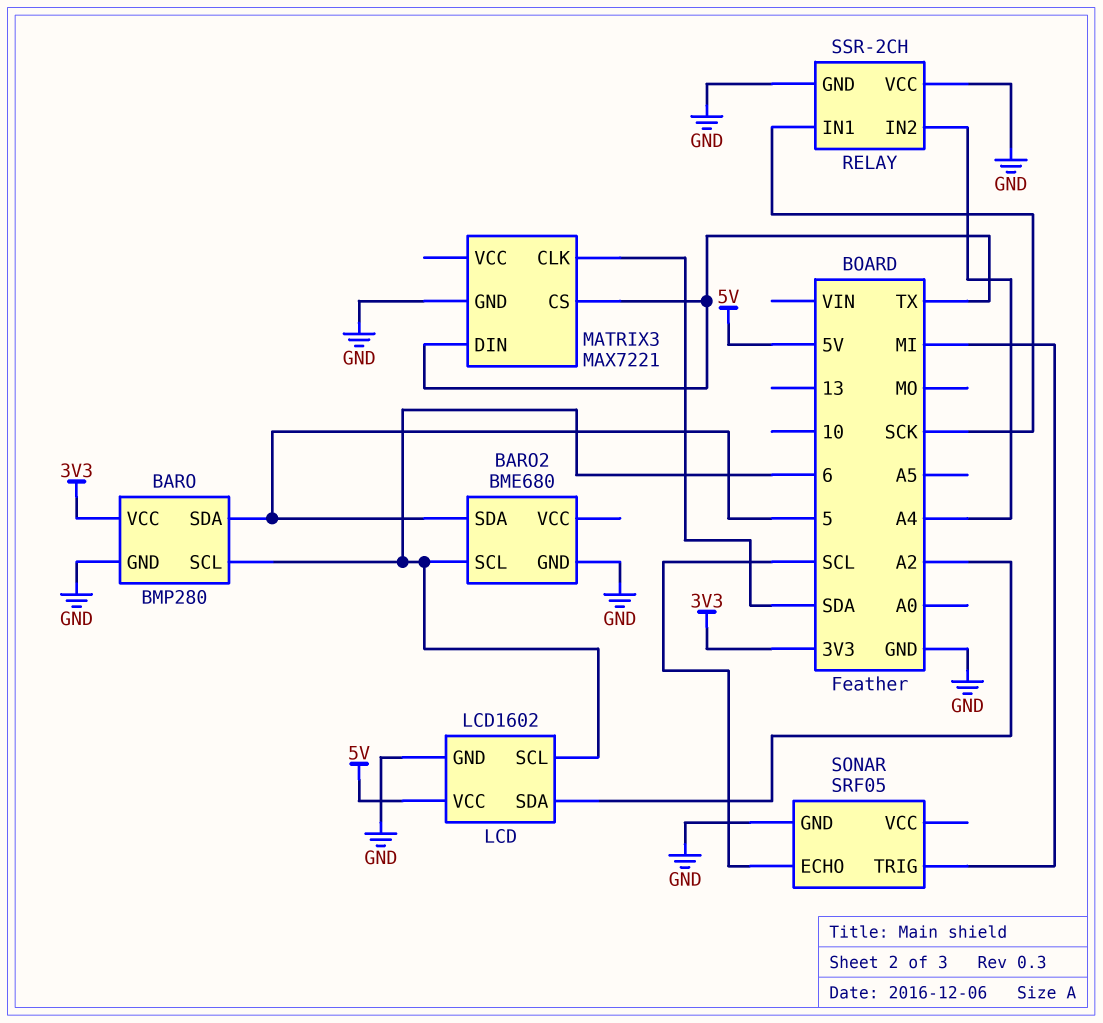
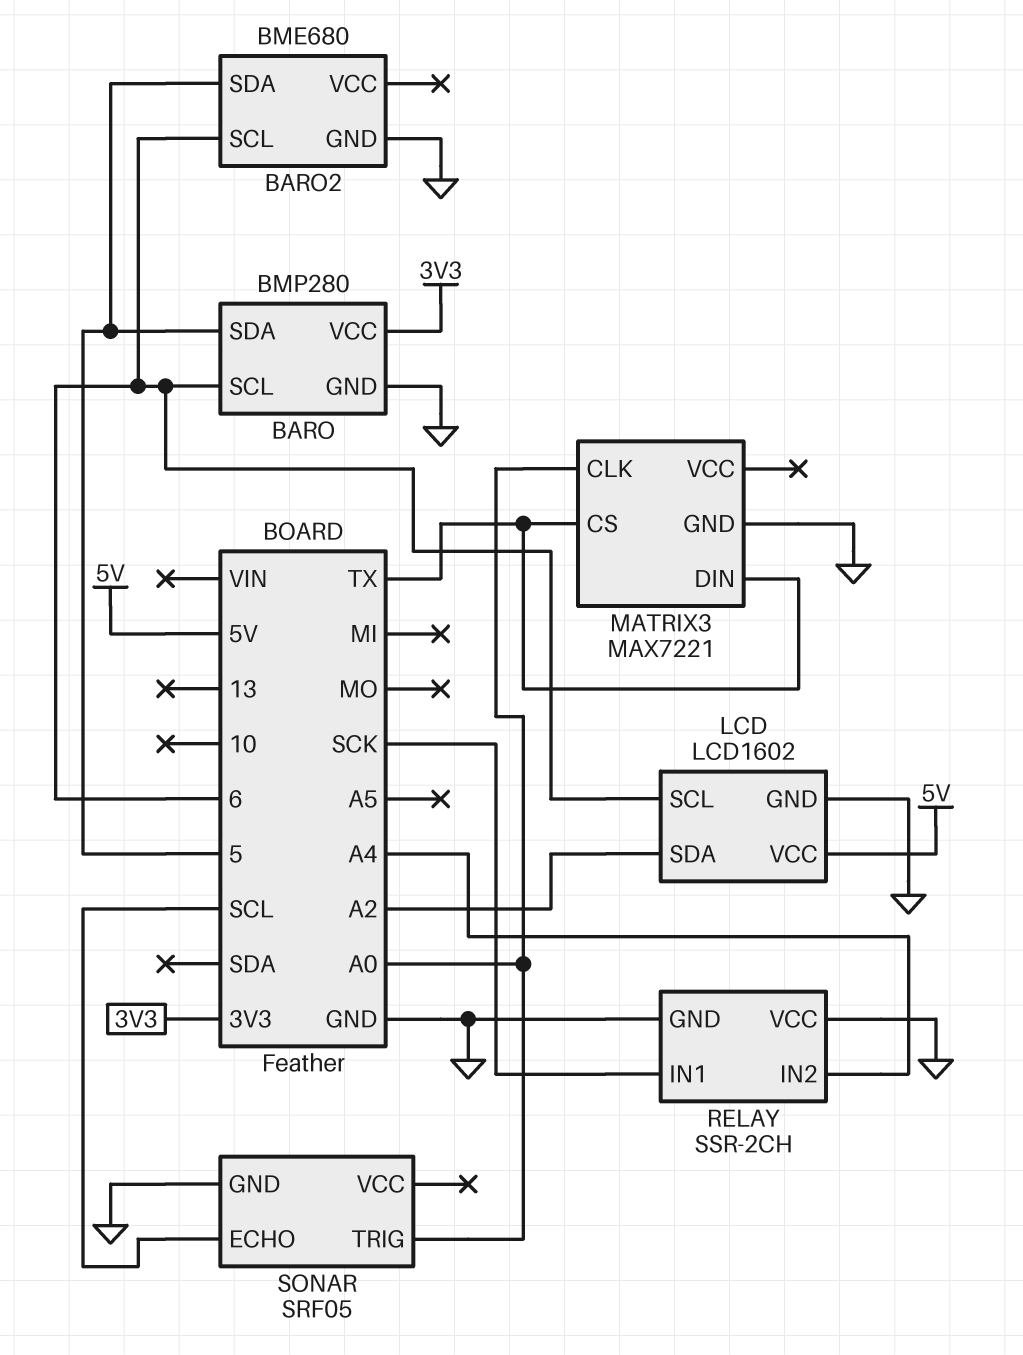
MATRIX3 pin CLK: SDA -> A0
SONAR pin TRIG: MI -> A0

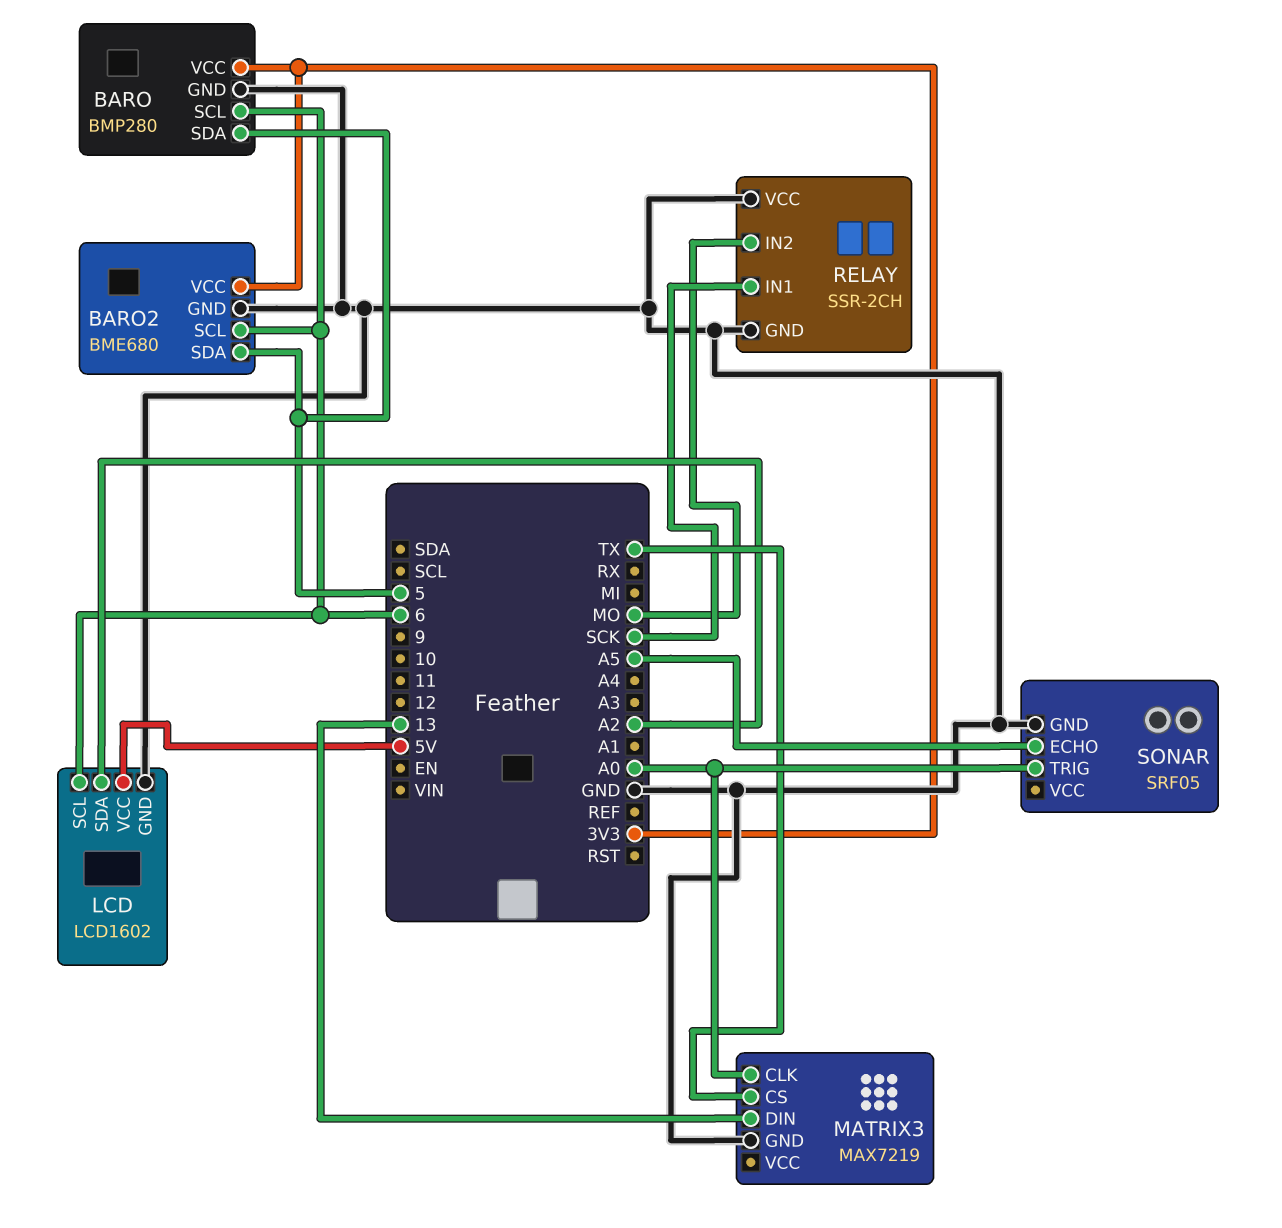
BARO2 pin VCC: none -> 3V3
MATRIX3: MAX7221 -> MAX7219
MATRIX3 pin DIN: TX -> 13
RELAY pin IN2: A4 -> MO
SONAR pin ECHO: SCL -> A5

